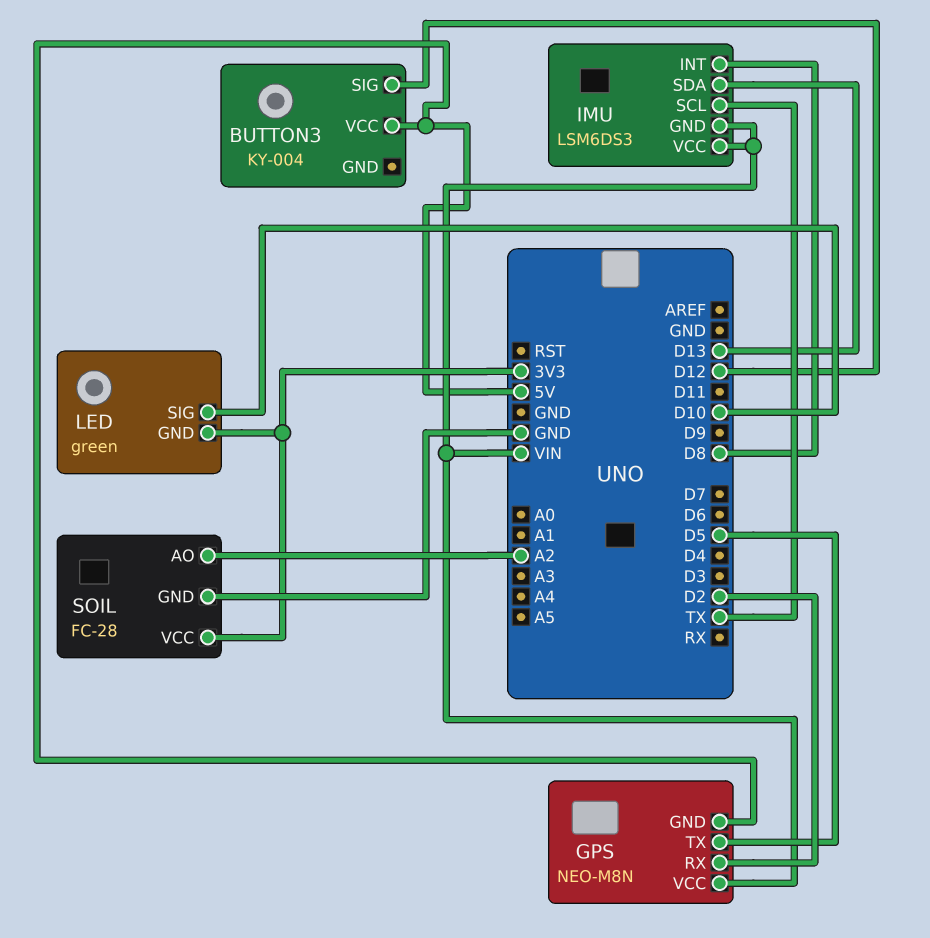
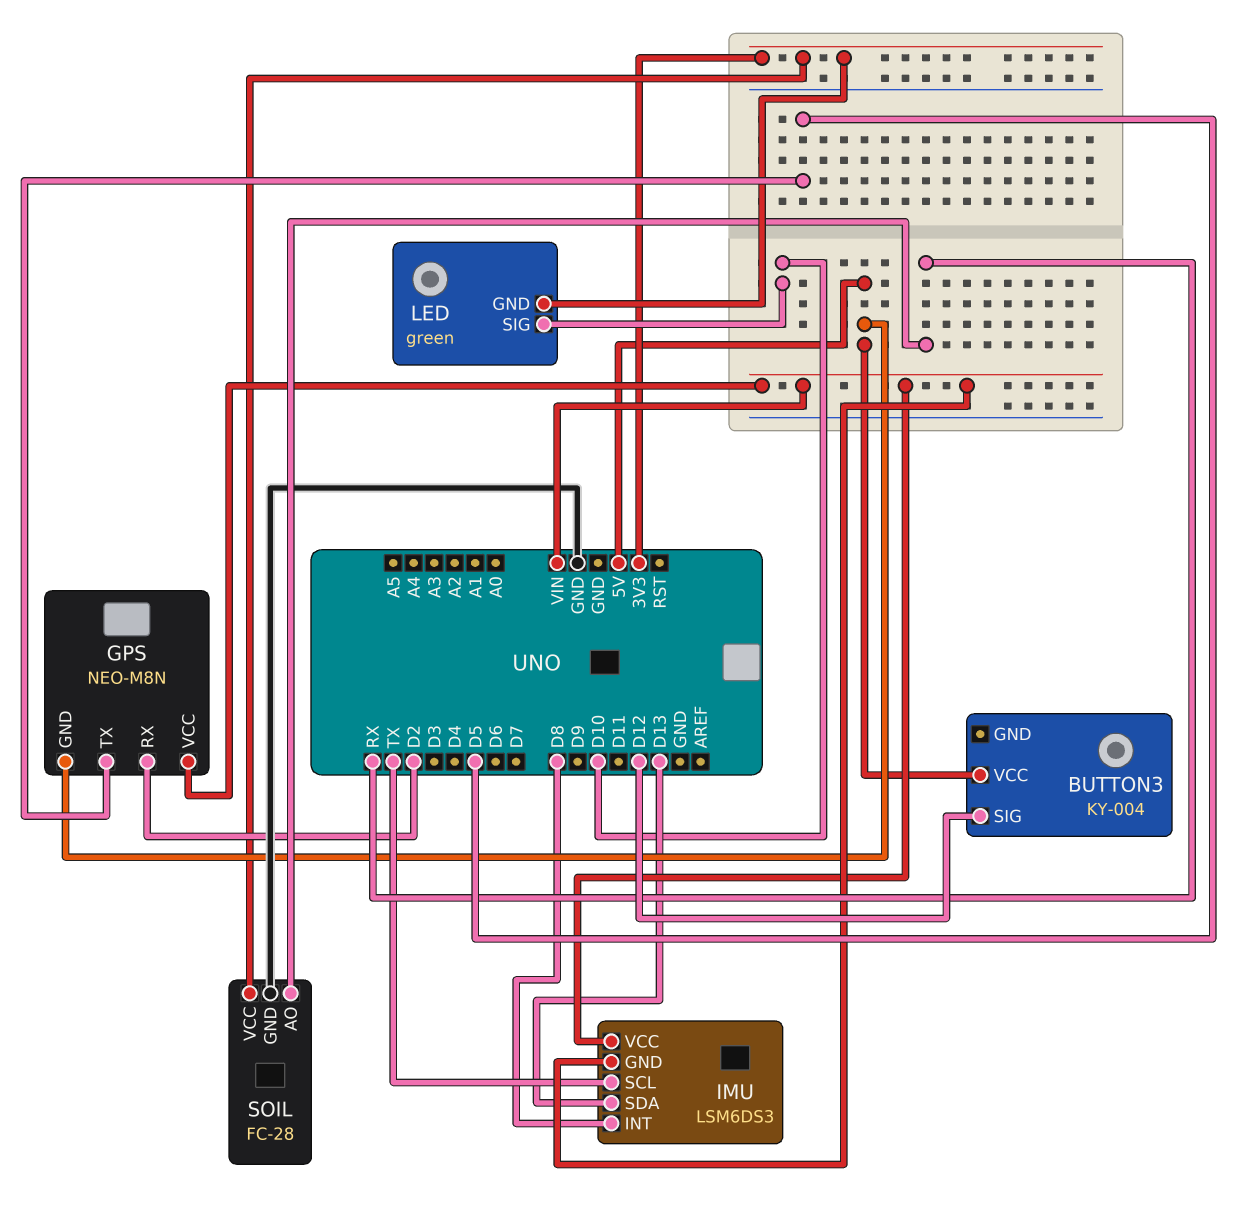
SOIL pin AO: A2 -> RX

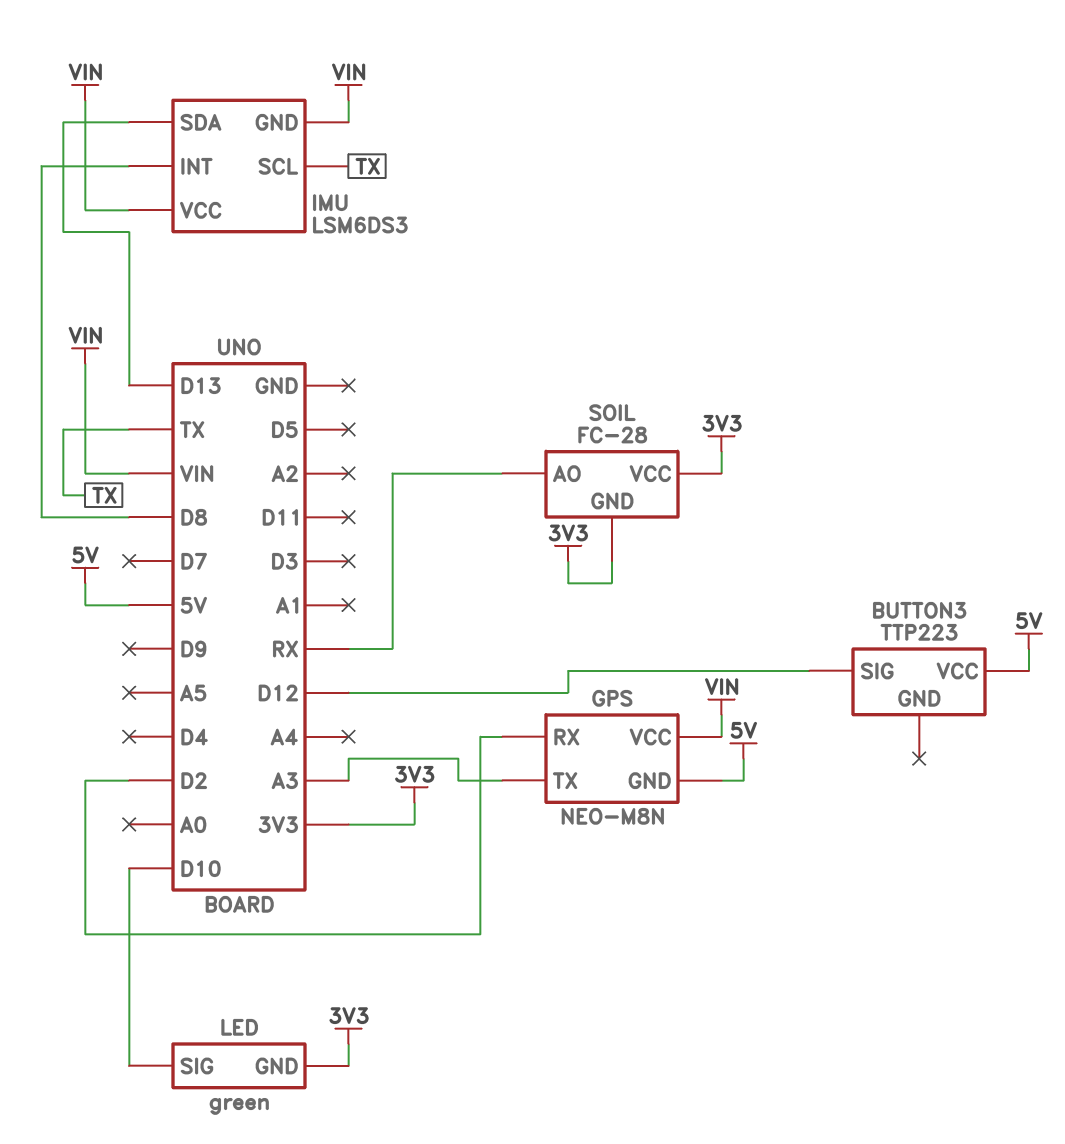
BUTTON3: KY-004 -> TTP223
GPS pin TX: D5 -> A3
SOIL pin GND: GND -> 3V3

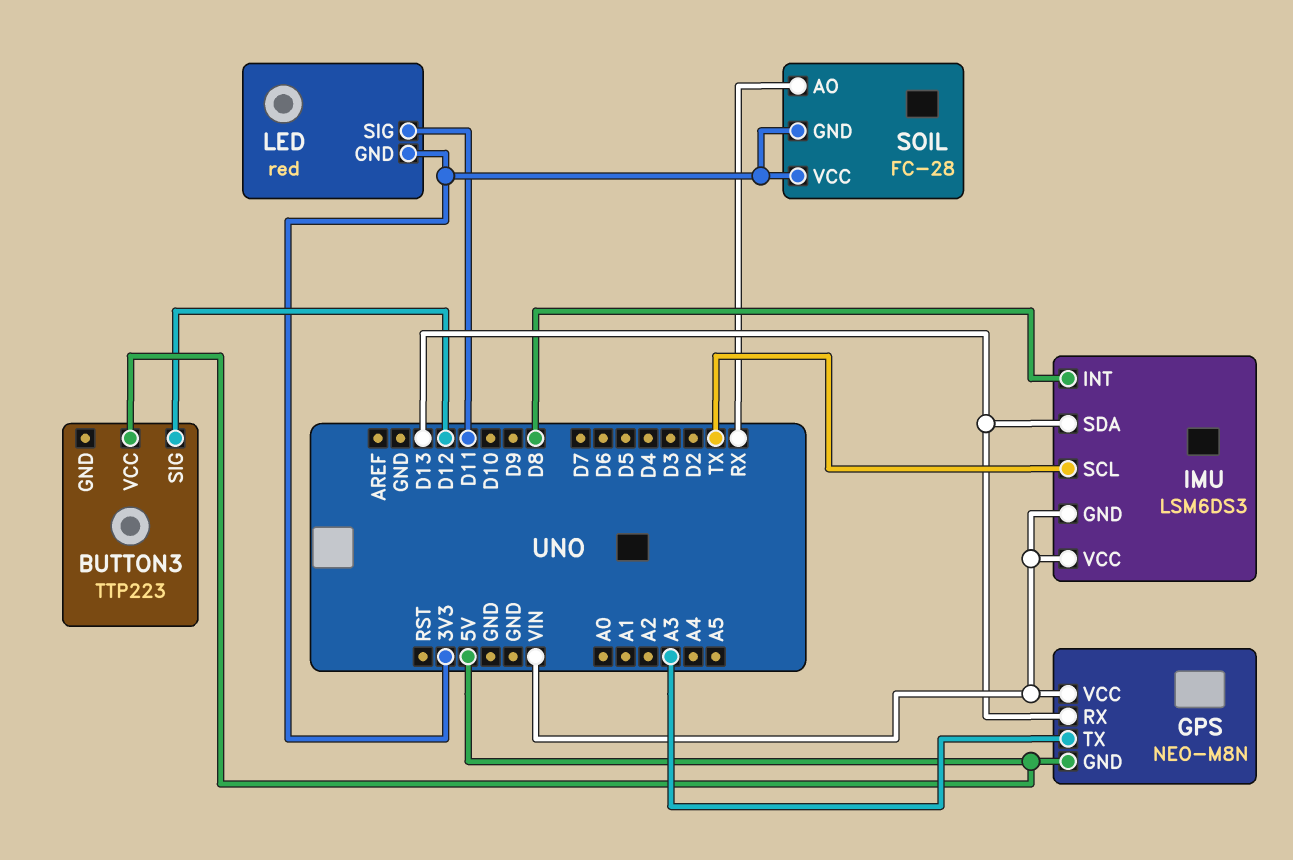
GPS pin RX: D2 -> D13
LED: green -> red
LED pin SIG: D10 -> D11

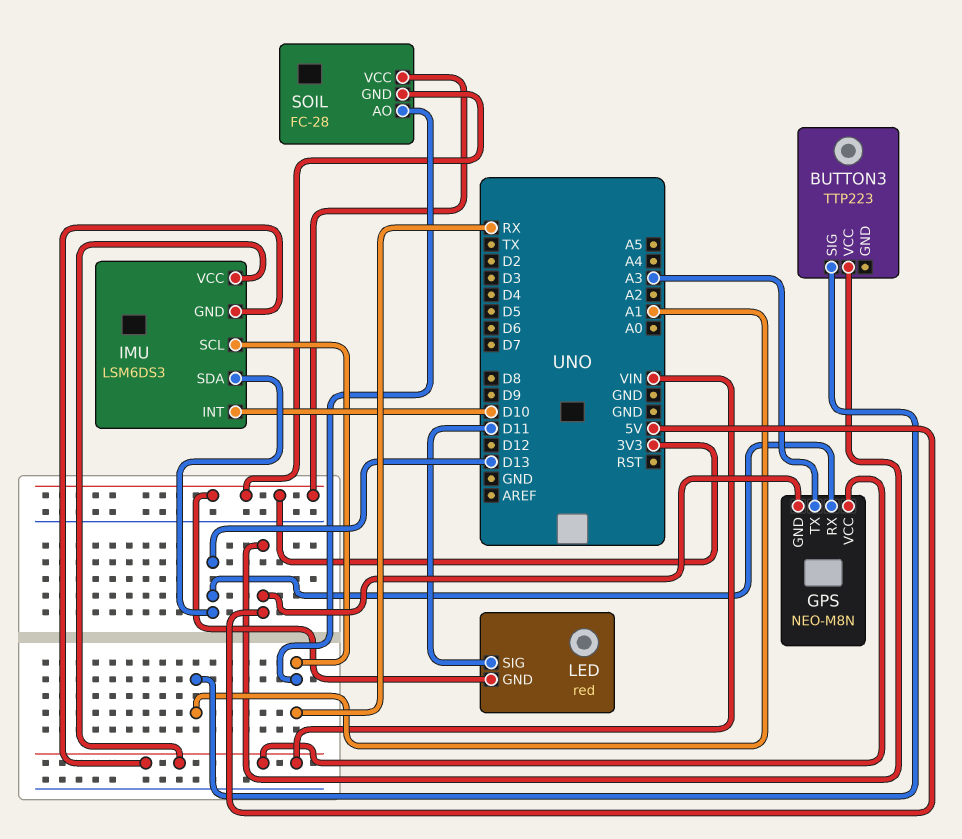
BUTTON3 pin SIG: D12 -> A1
IMU pin INT: D8 -> D10
IMU pin SCL: TX -> RX

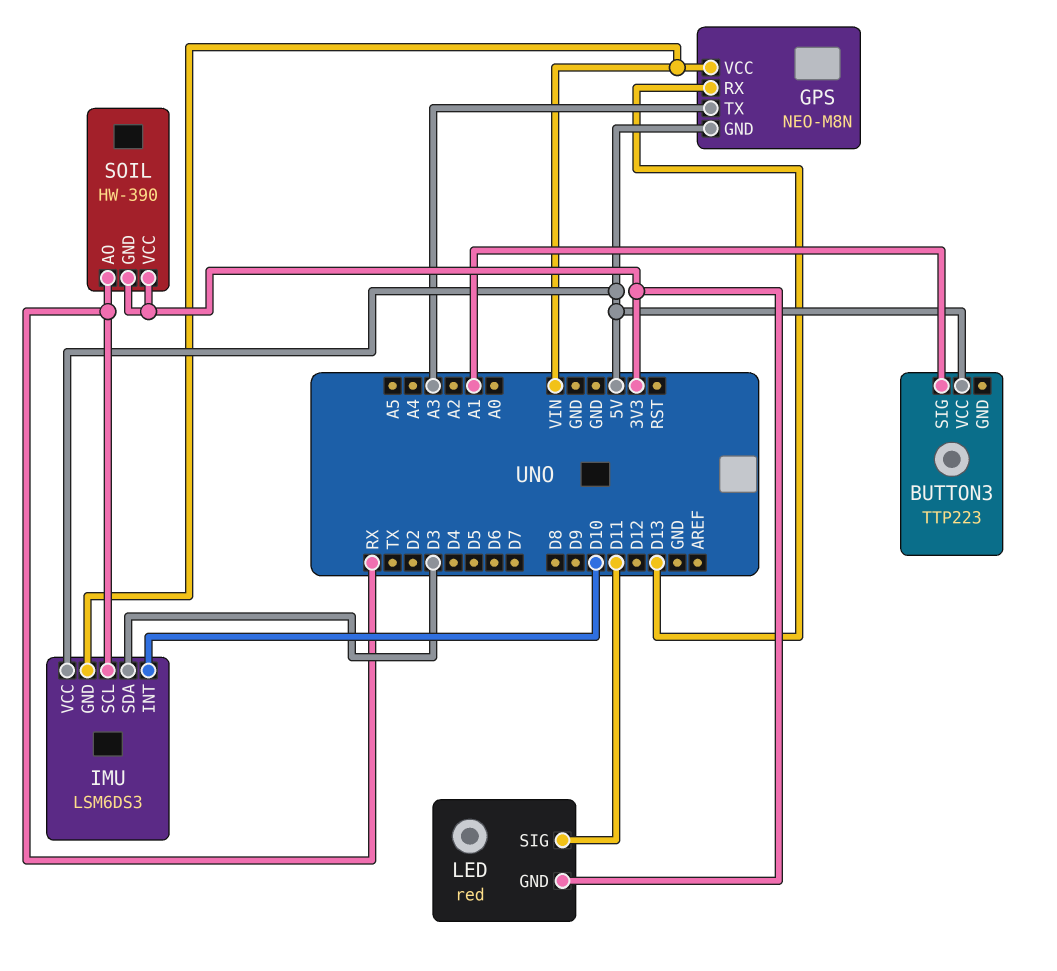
IMU pin SDA: D13 -> D3
IMU pin VCC: VIN -> 5V
SOIL: FC-28 -> HW-390

